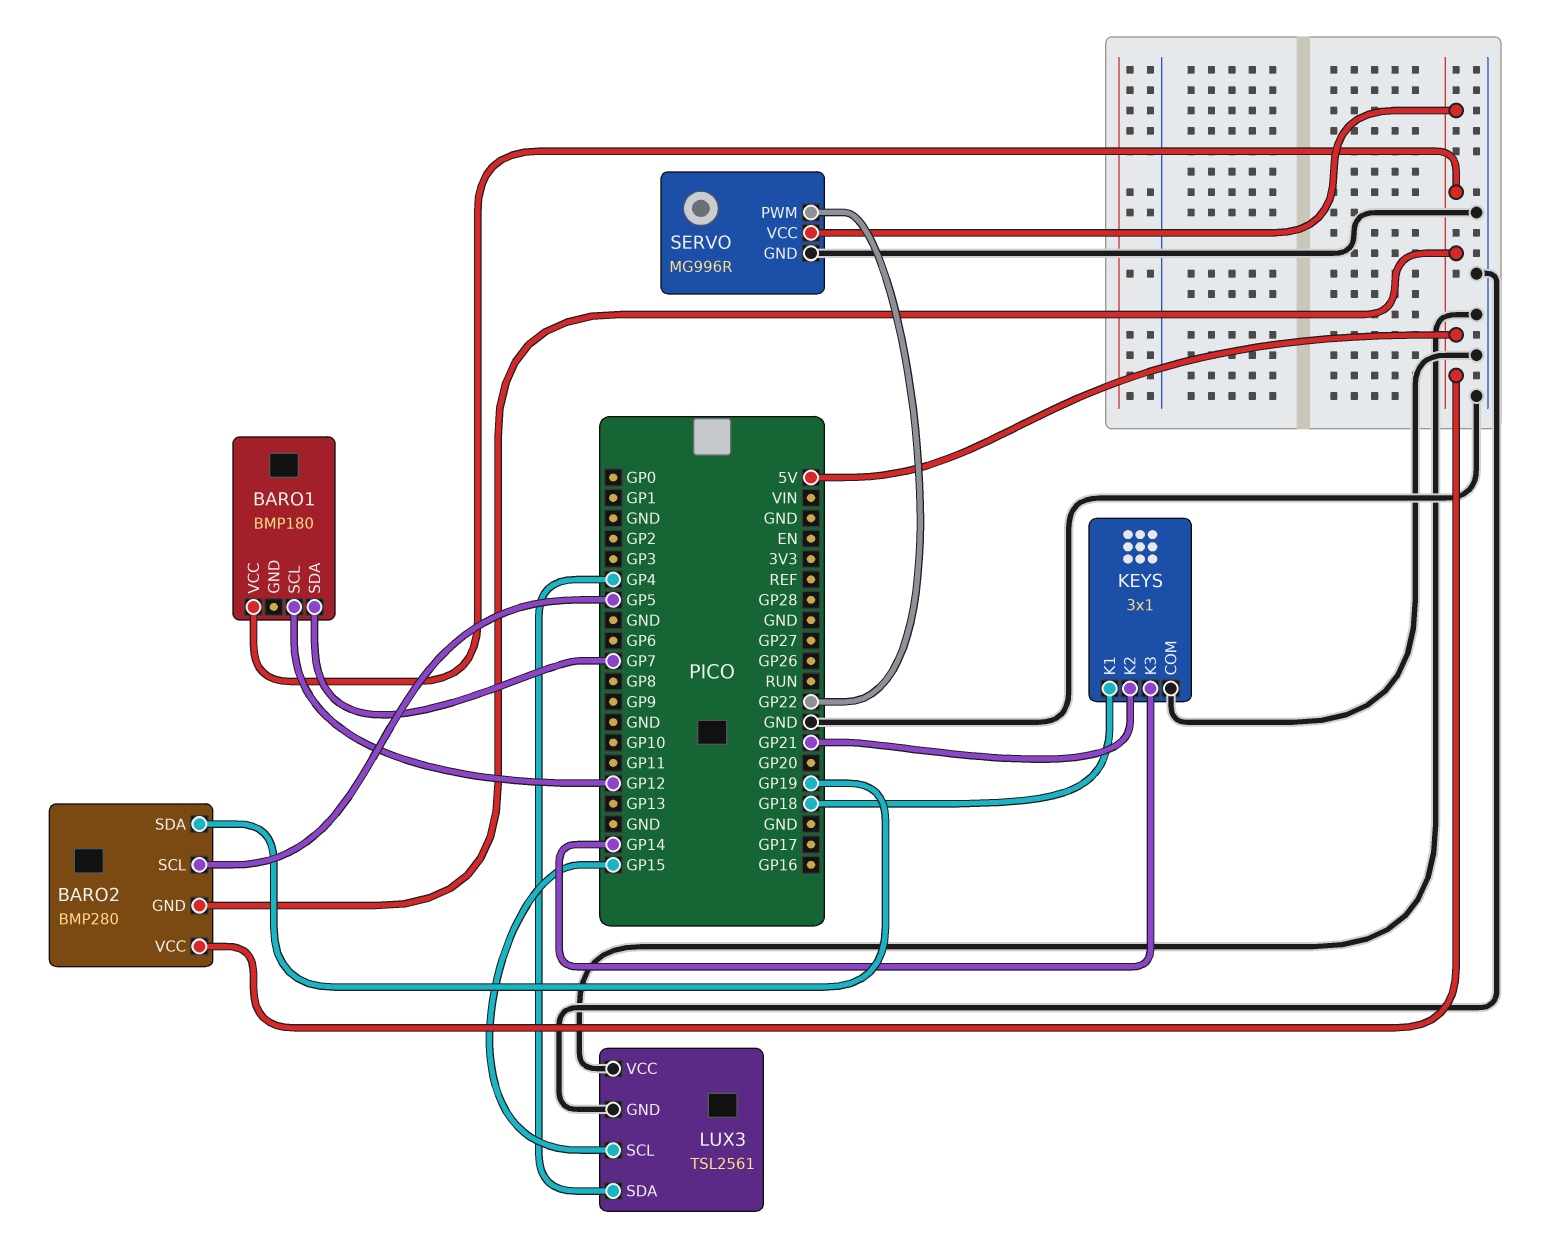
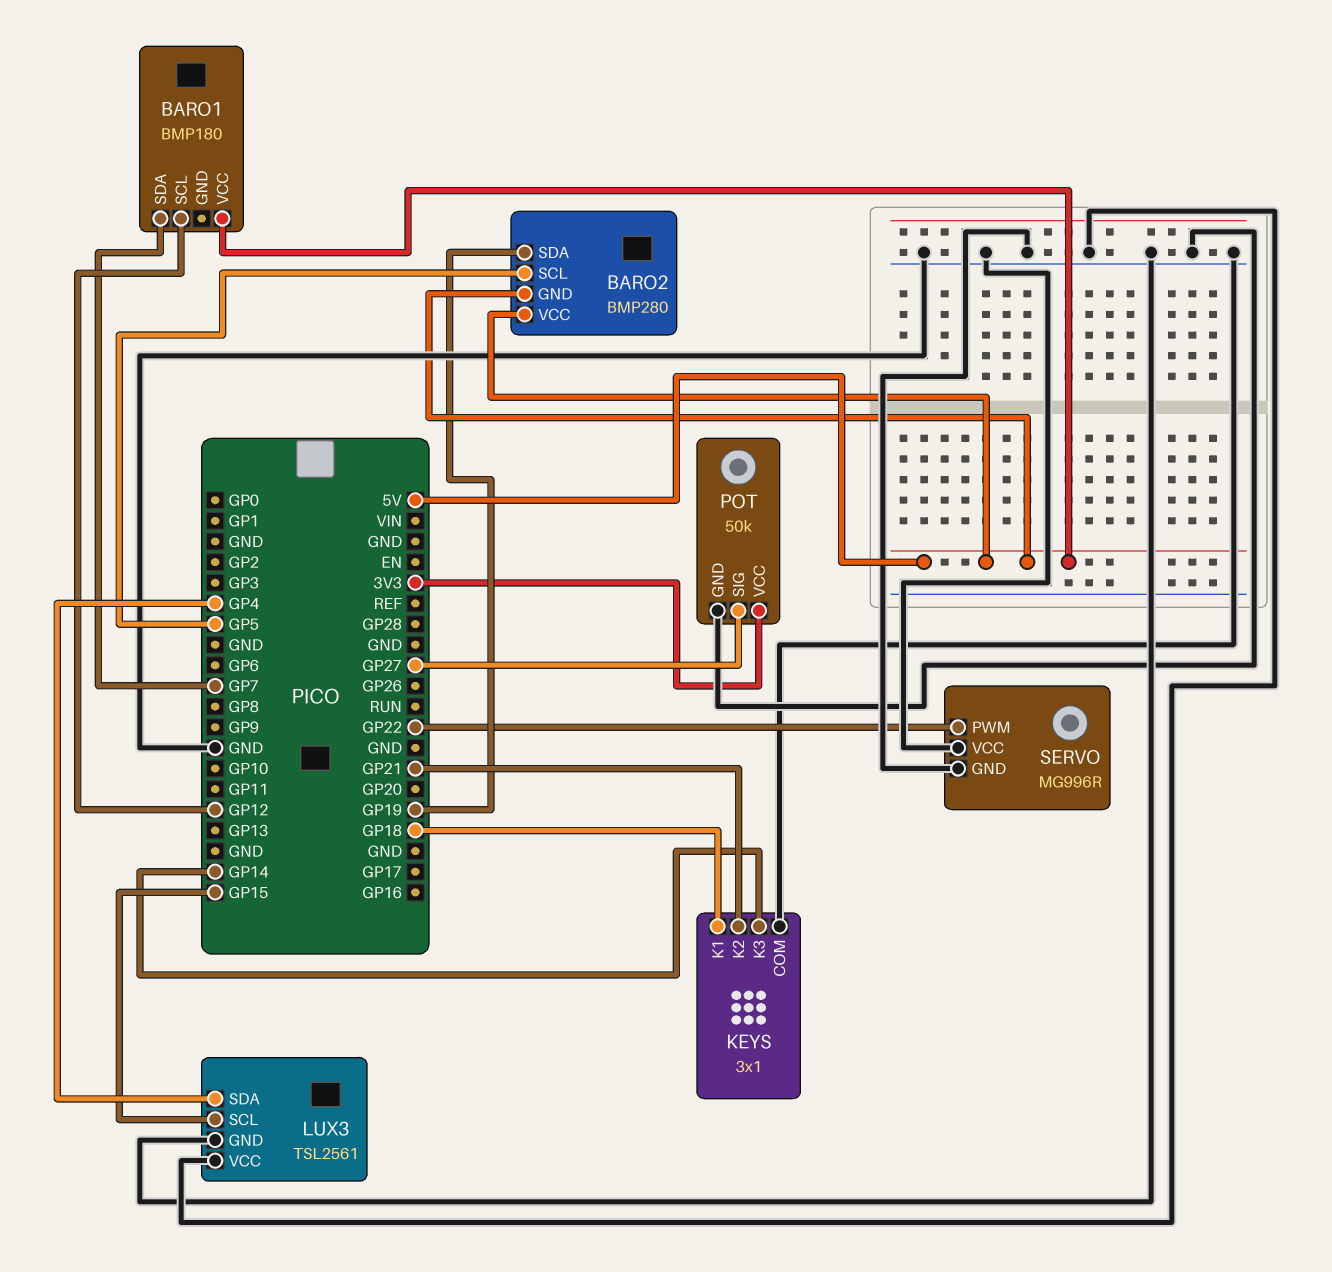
POT: none -> 50k
POT pin GND: none -> GND
POT pin SIG: none -> GP27
POT pin VCC: none -> 3V3
SERVO pin VCC: 5V -> GND

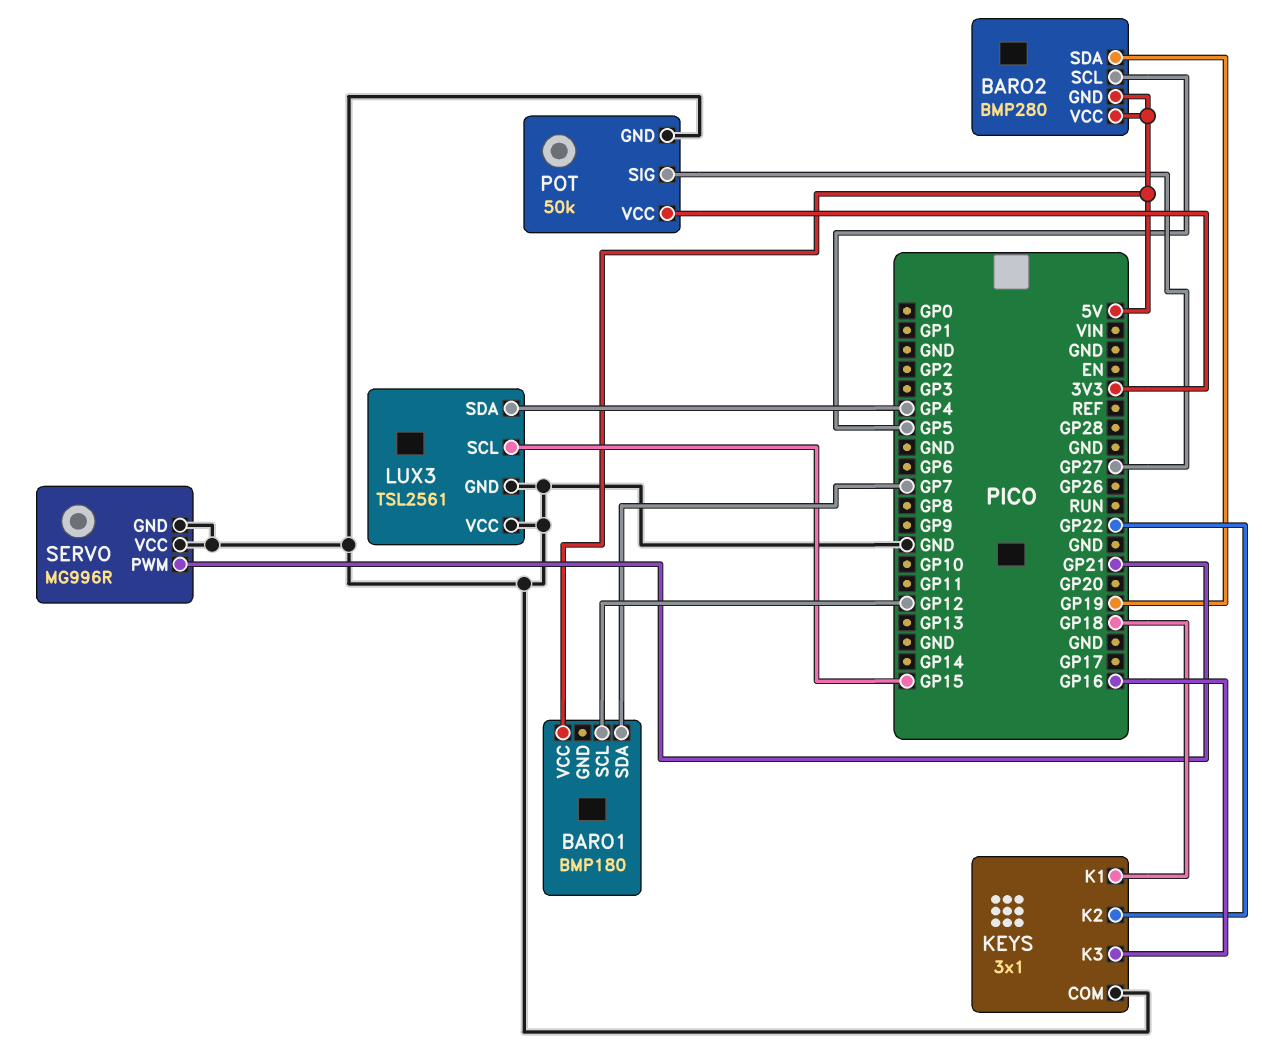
KEYS pin K2: GP21 -> GP22
KEYS pin K3: GP14 -> GP16
SERVO pin PWM: GP22 -> GP21

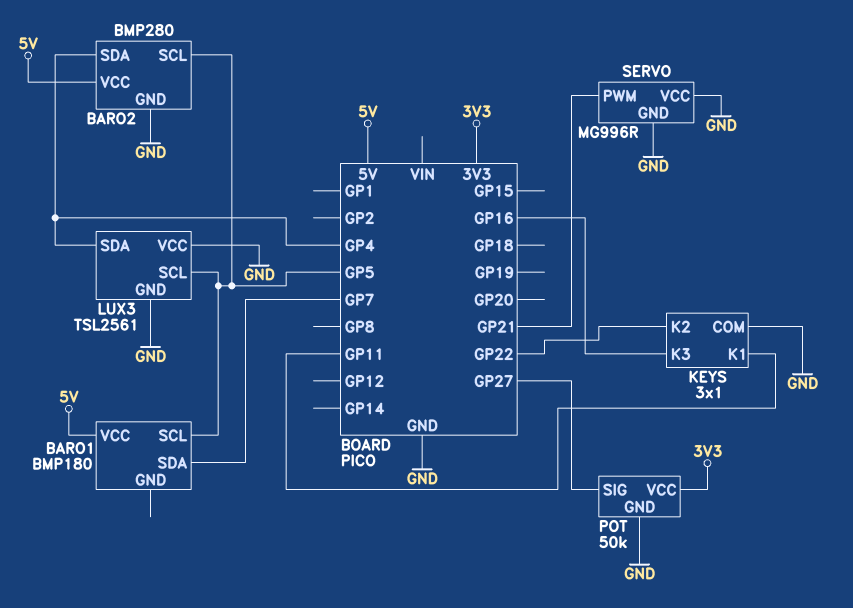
BARO1 pin SCL: GP12 -> GP5
BARO2 pin GND: 5V -> GND
BARO2 pin SDA: GP19 -> GP4
KEYS pin K1: GP18 -> GP11
LUX3 pin SCL: GP15 -> GP5

